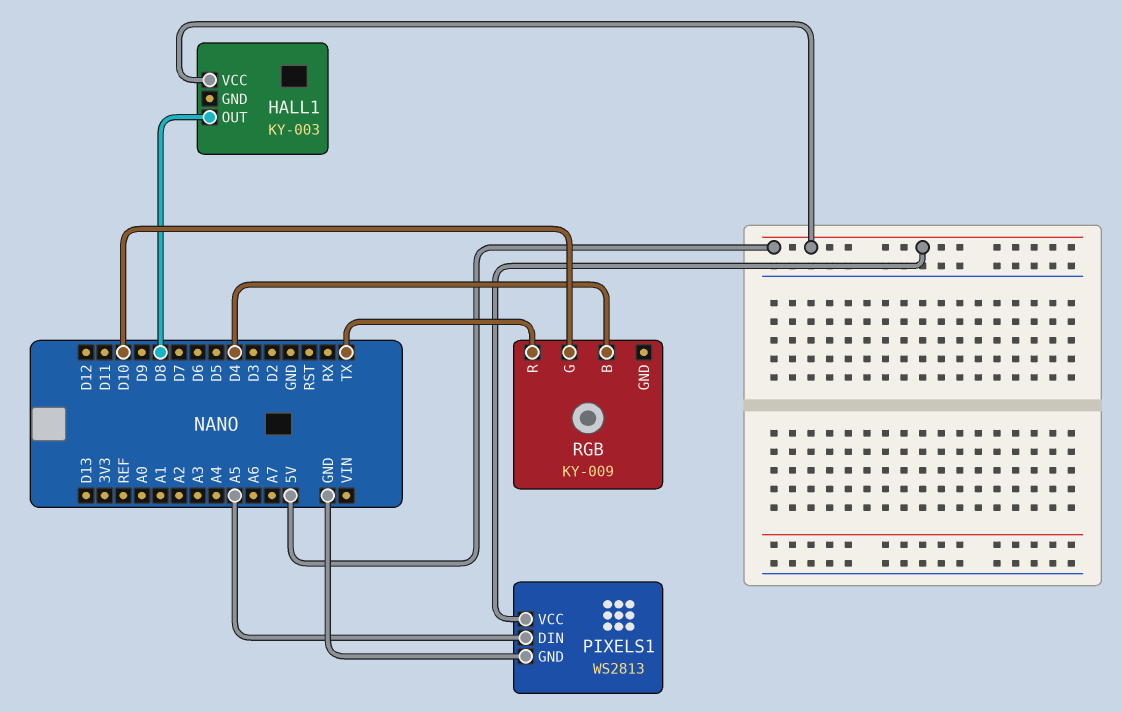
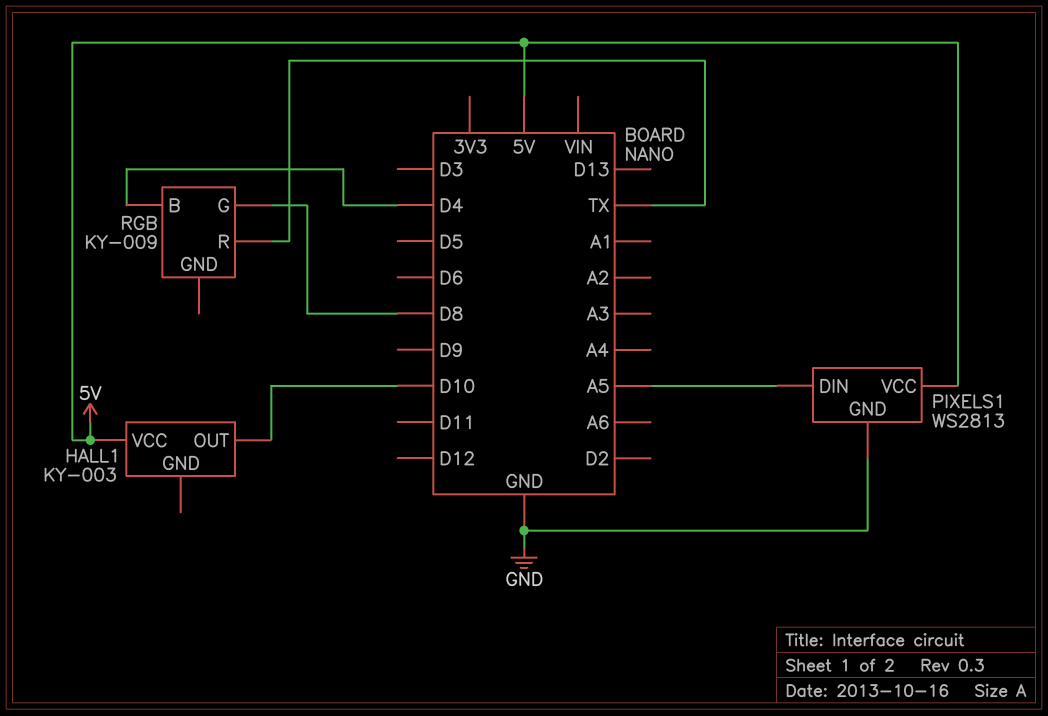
HALL1 pin OUT: D8 -> D10
RGB pin G: D10 -> D8

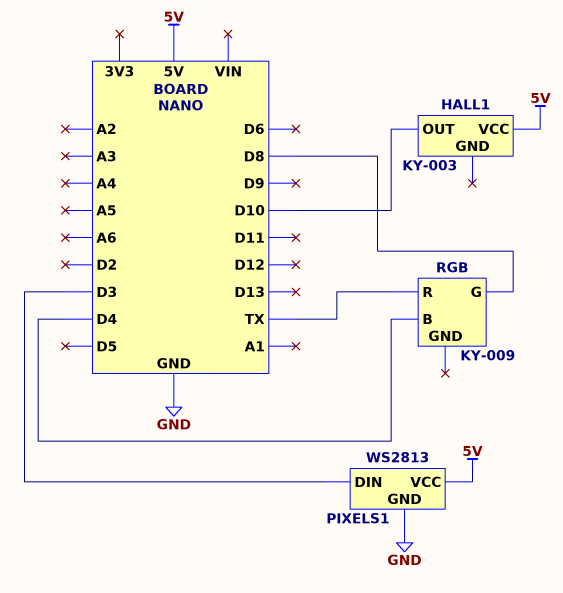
PIXELS1 pin DIN: A5 -> D3

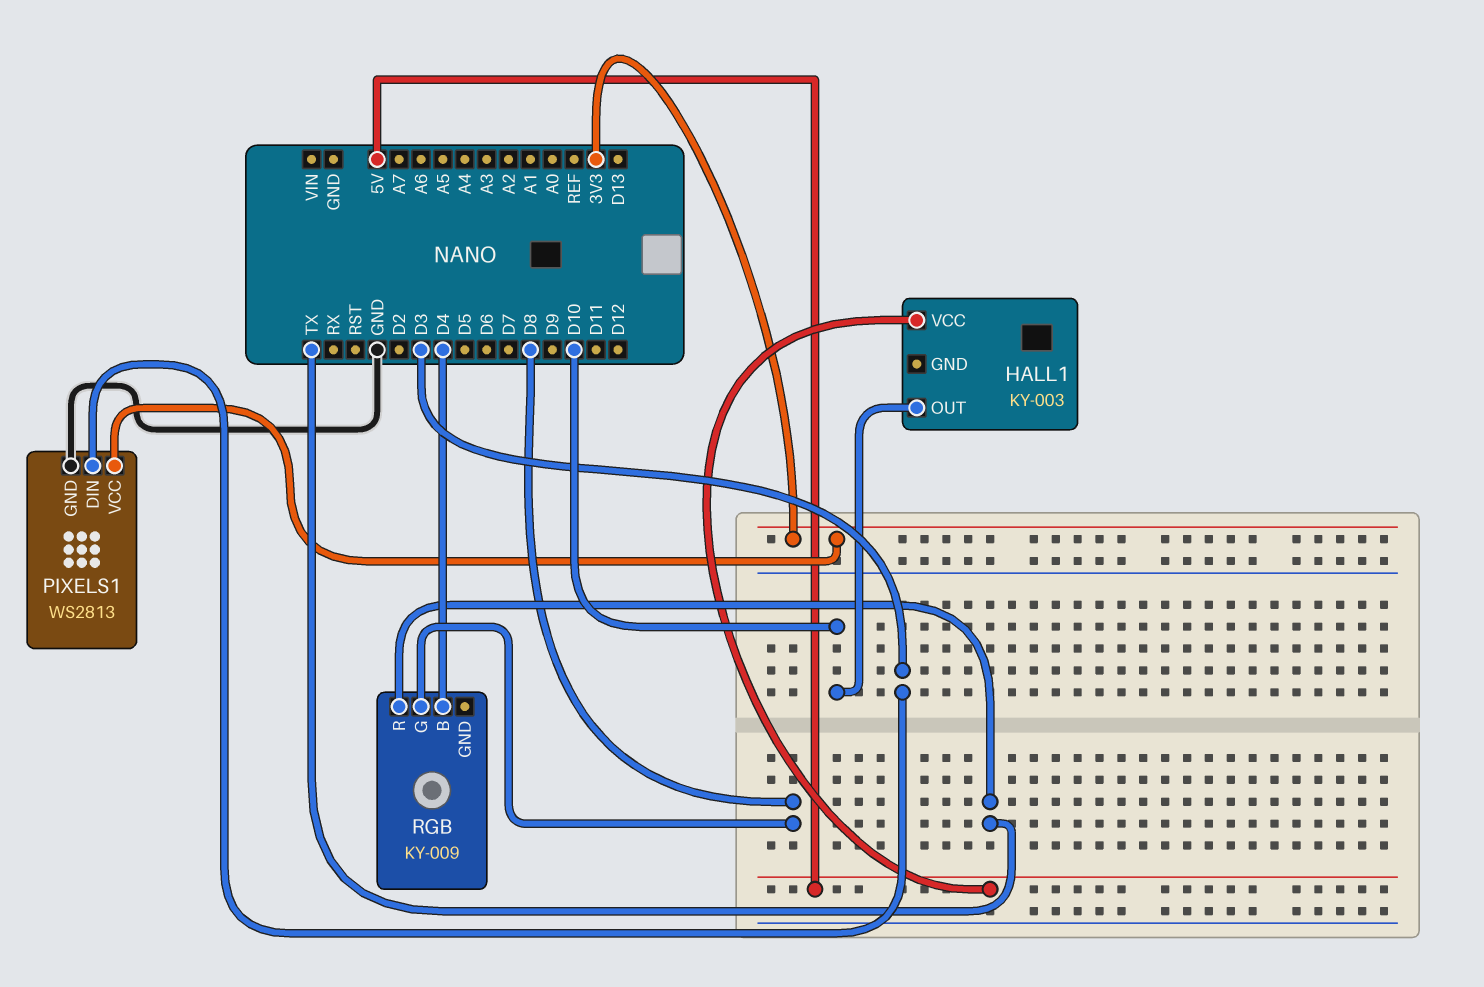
PIXELS1 pin VCC: 5V -> 3V3

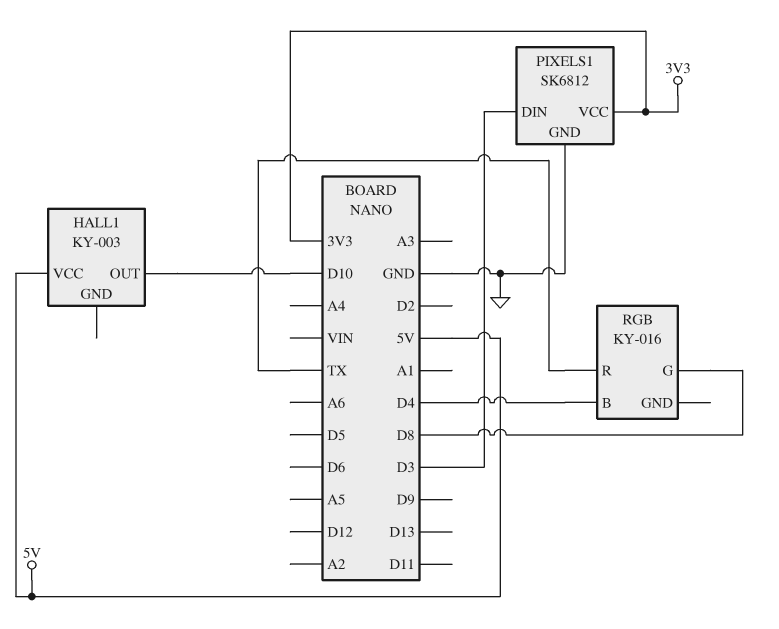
PIXELS1: WS2813 -> SK6812
RGB: KY-009 -> KY-016

